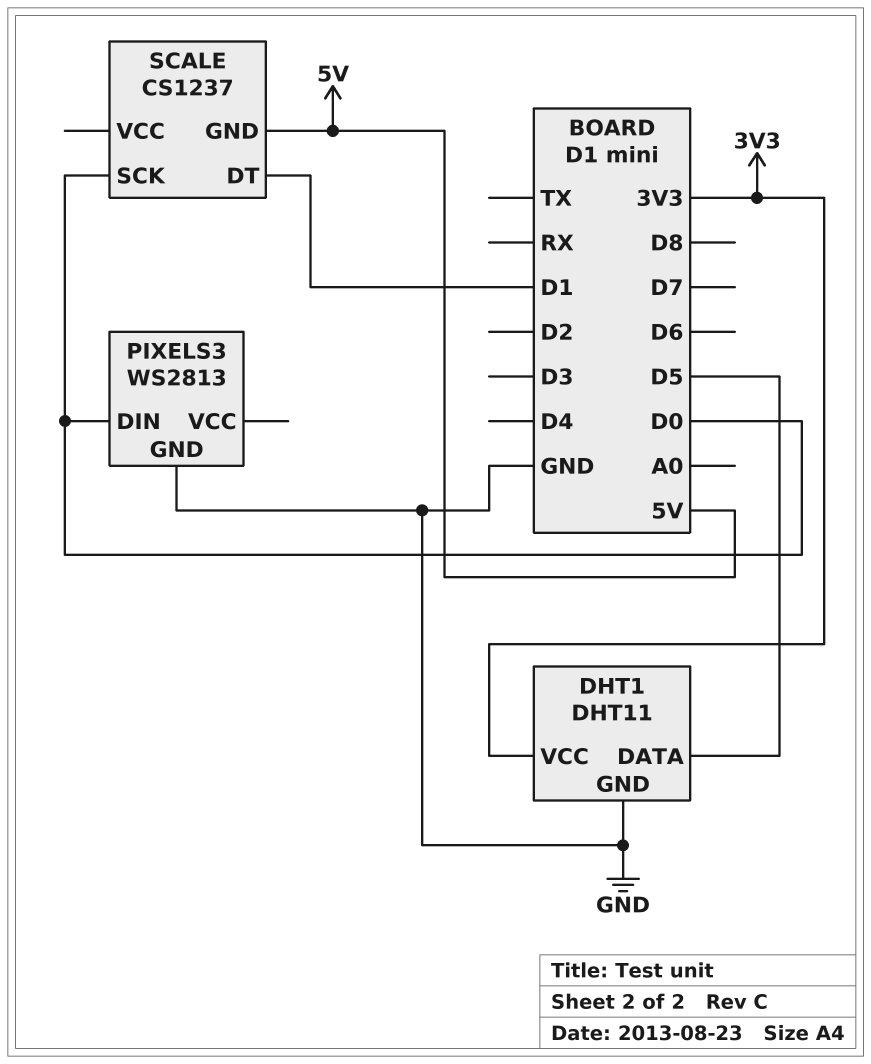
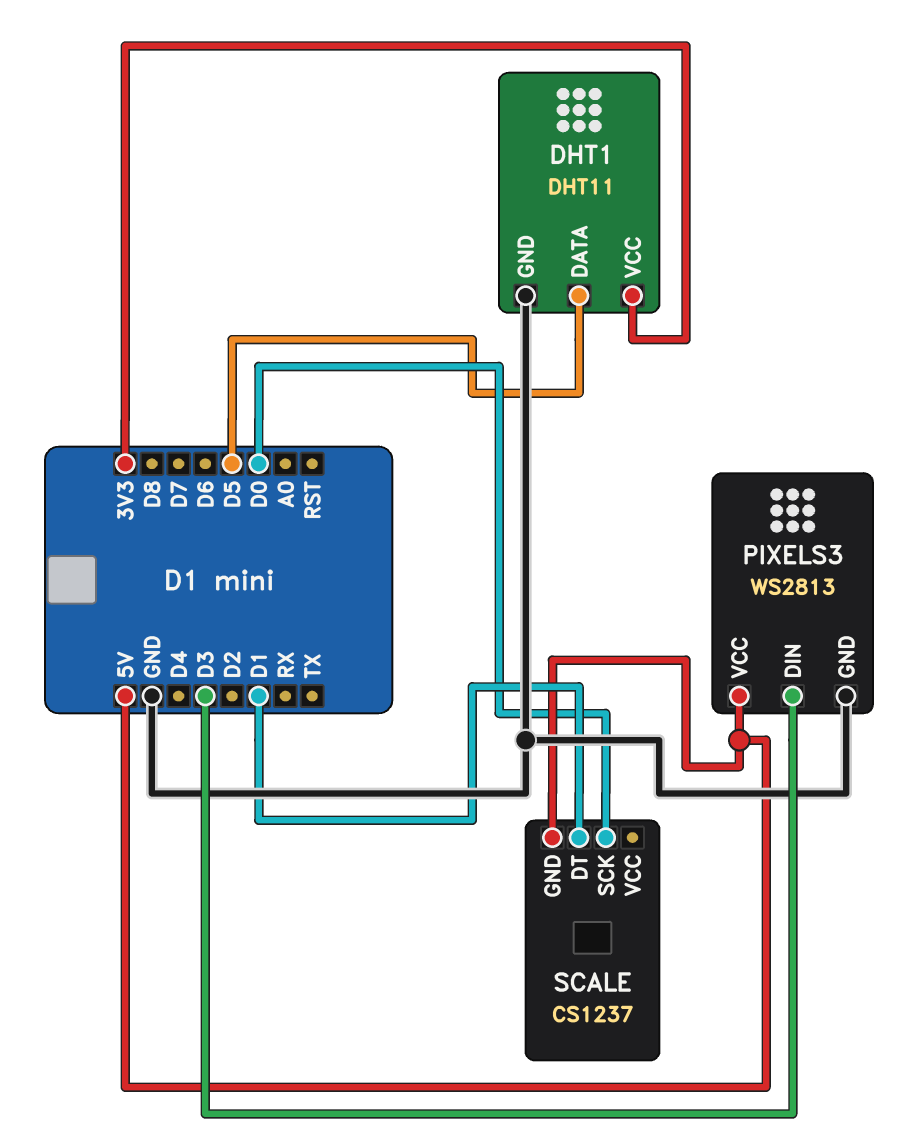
PIXELS3 pin DIN: D0 -> D3
PIXELS3 pin VCC: none -> 5V

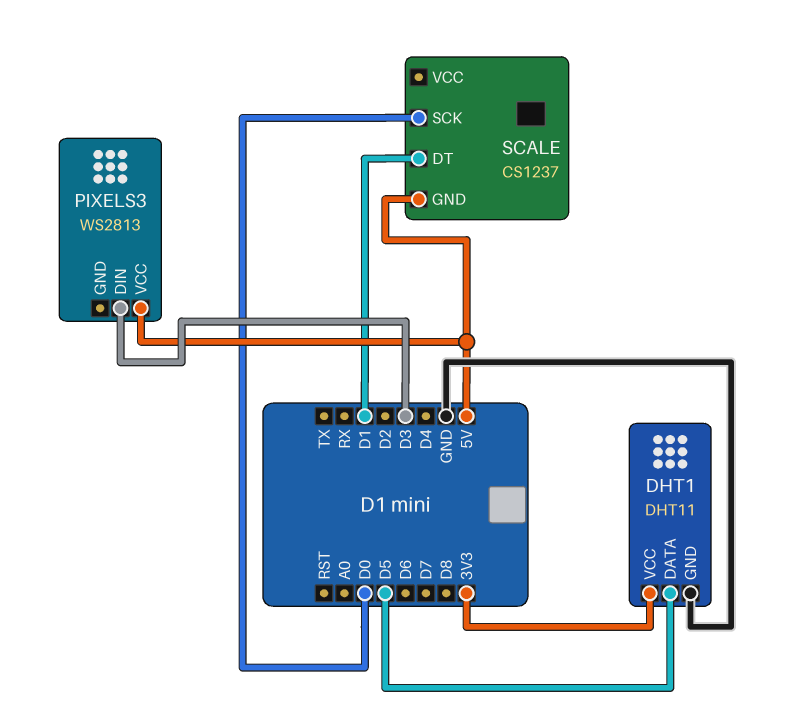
PIXELS3 pin GND: GND -> none

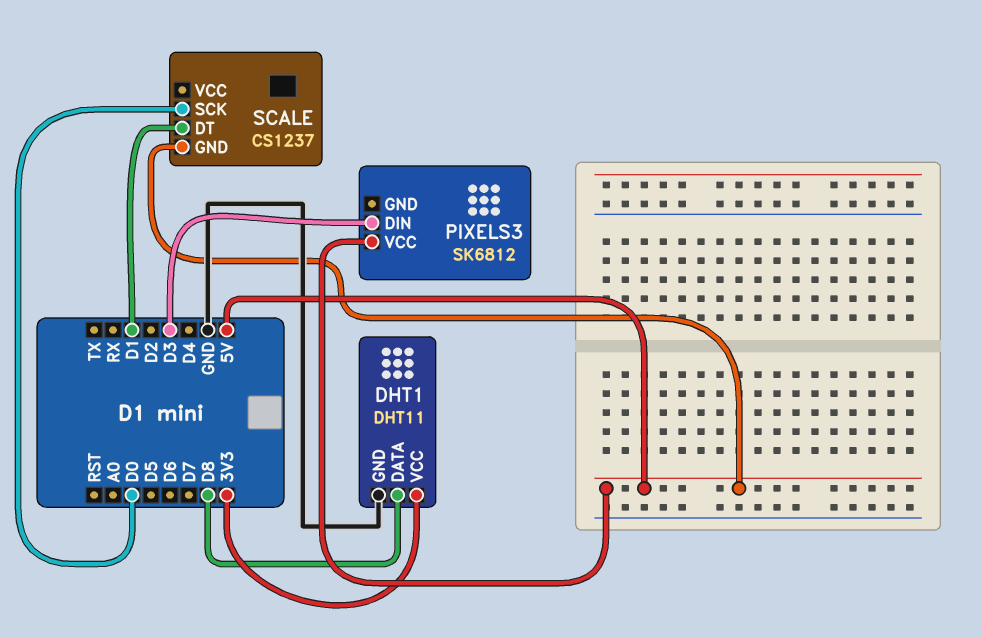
DHT1 pin DATA: D5 -> D8
PIXELS3: WS2813 -> SK6812

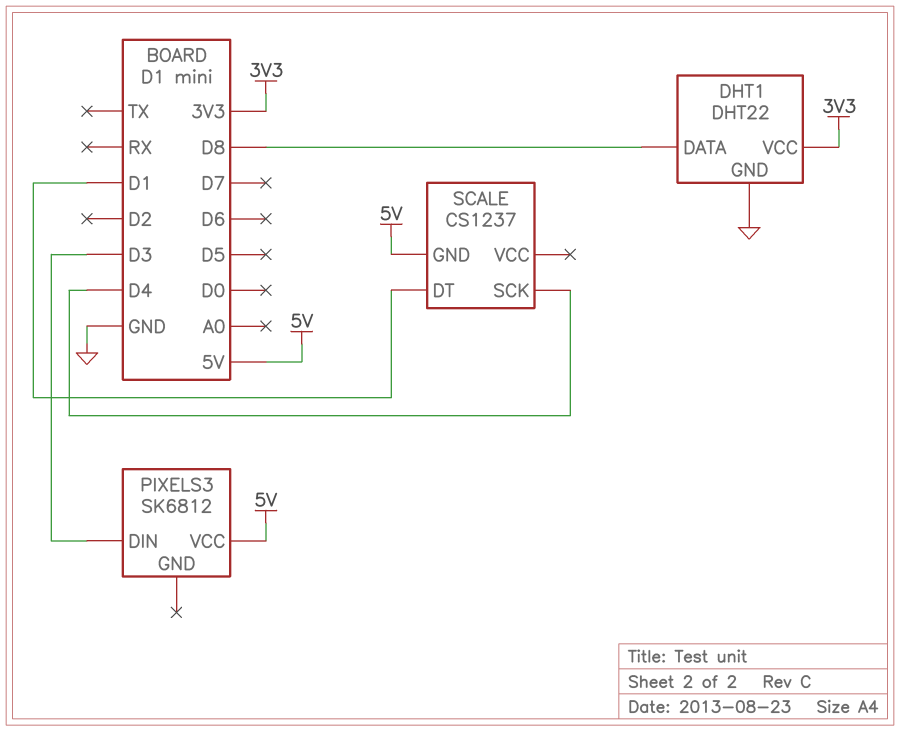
DHT1: DHT11 -> DHT22
SCALE pin SCK: D0 -> D4

